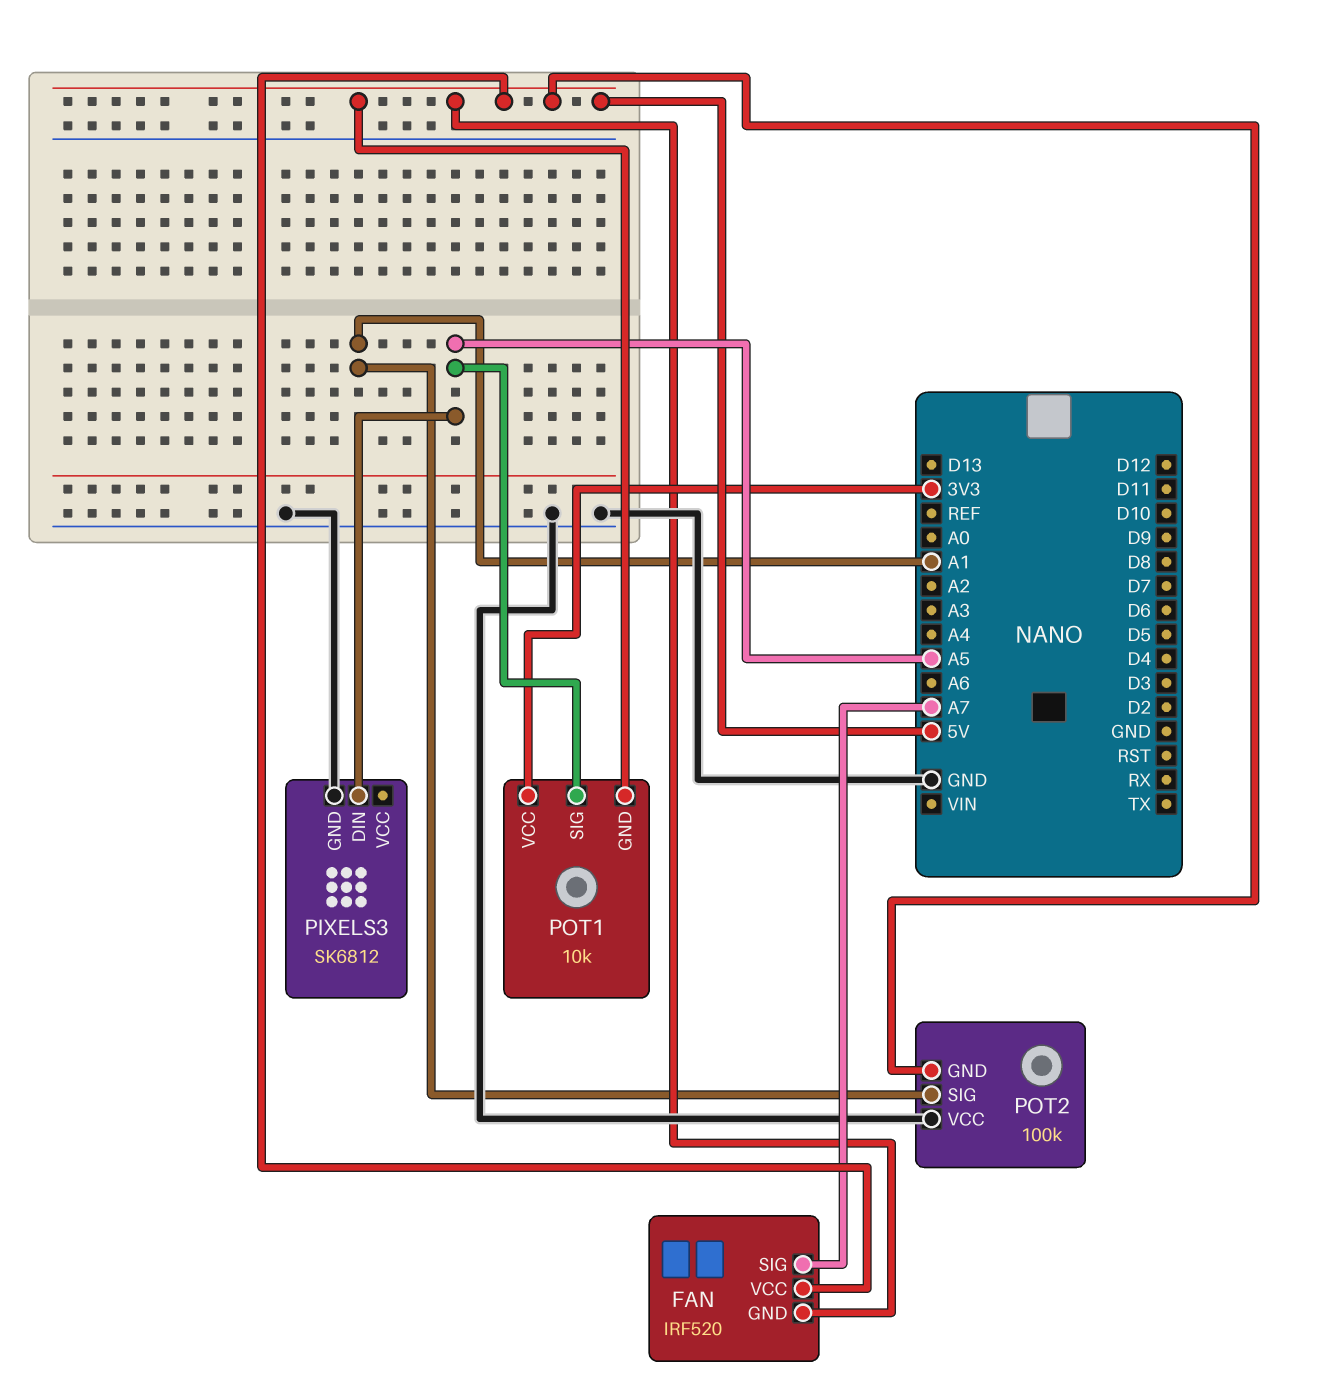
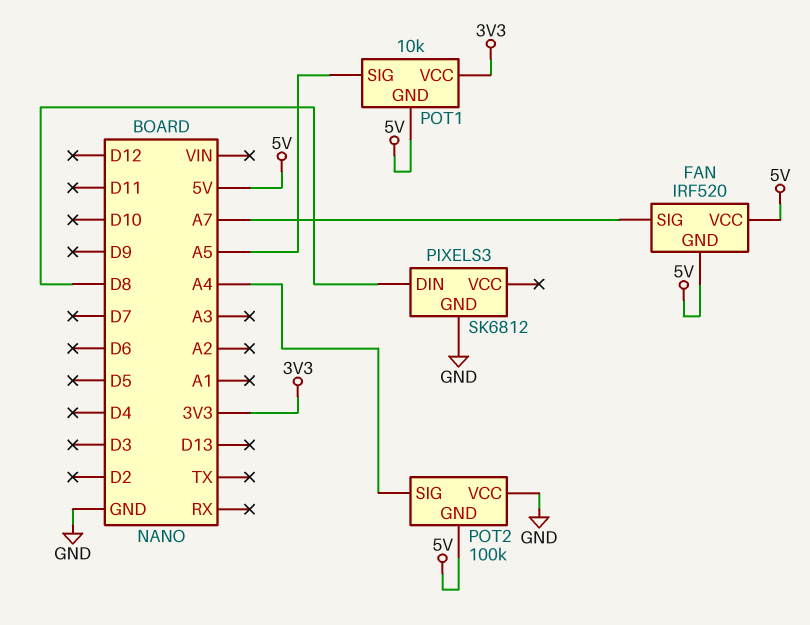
PIXELS3 pin DIN: A5 -> D8
POT2 pin SIG: A1 -> A4

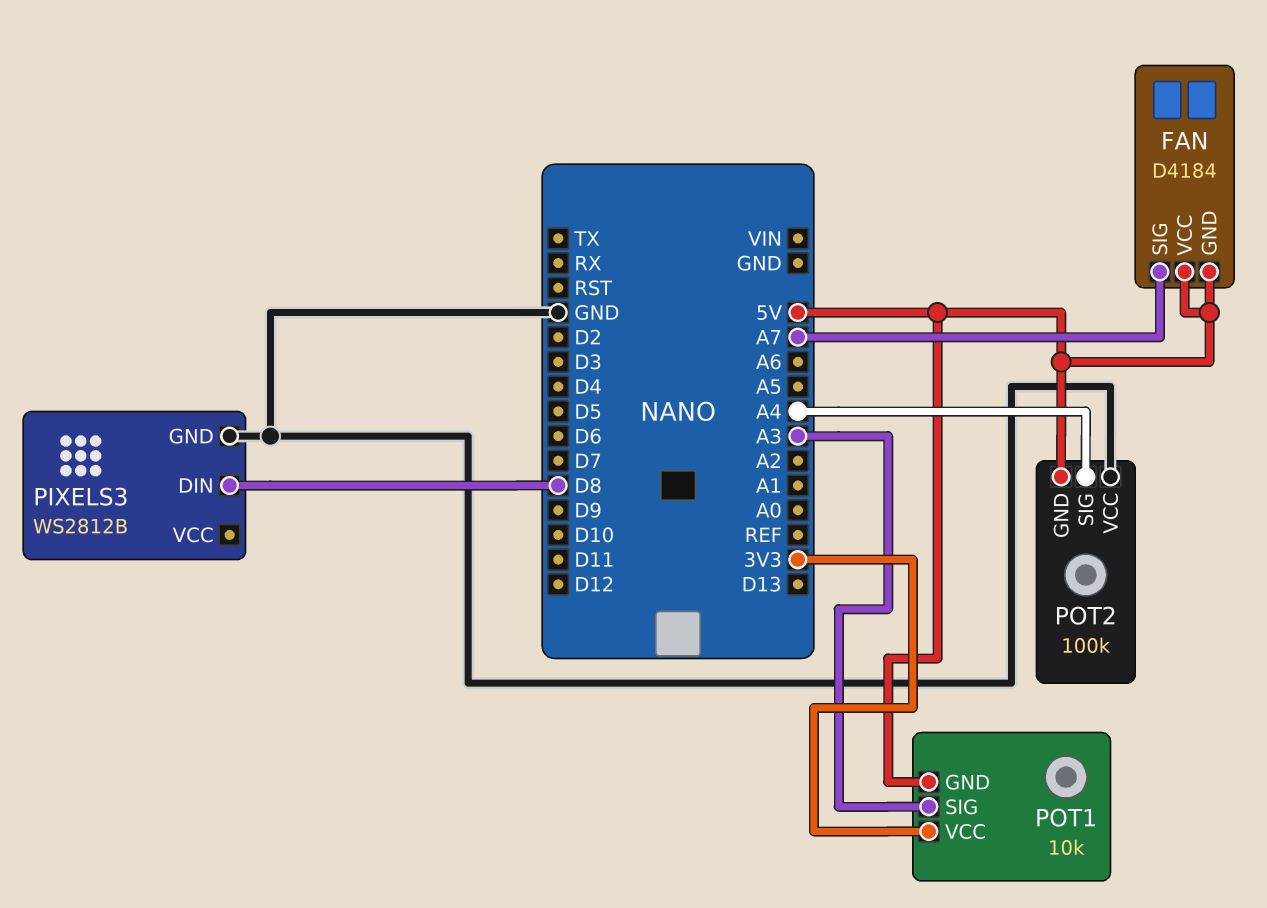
FAN: IRF520 -> D4184
PIXELS3: SK6812 -> WS2812B
POT1 pin SIG: A5 -> A3

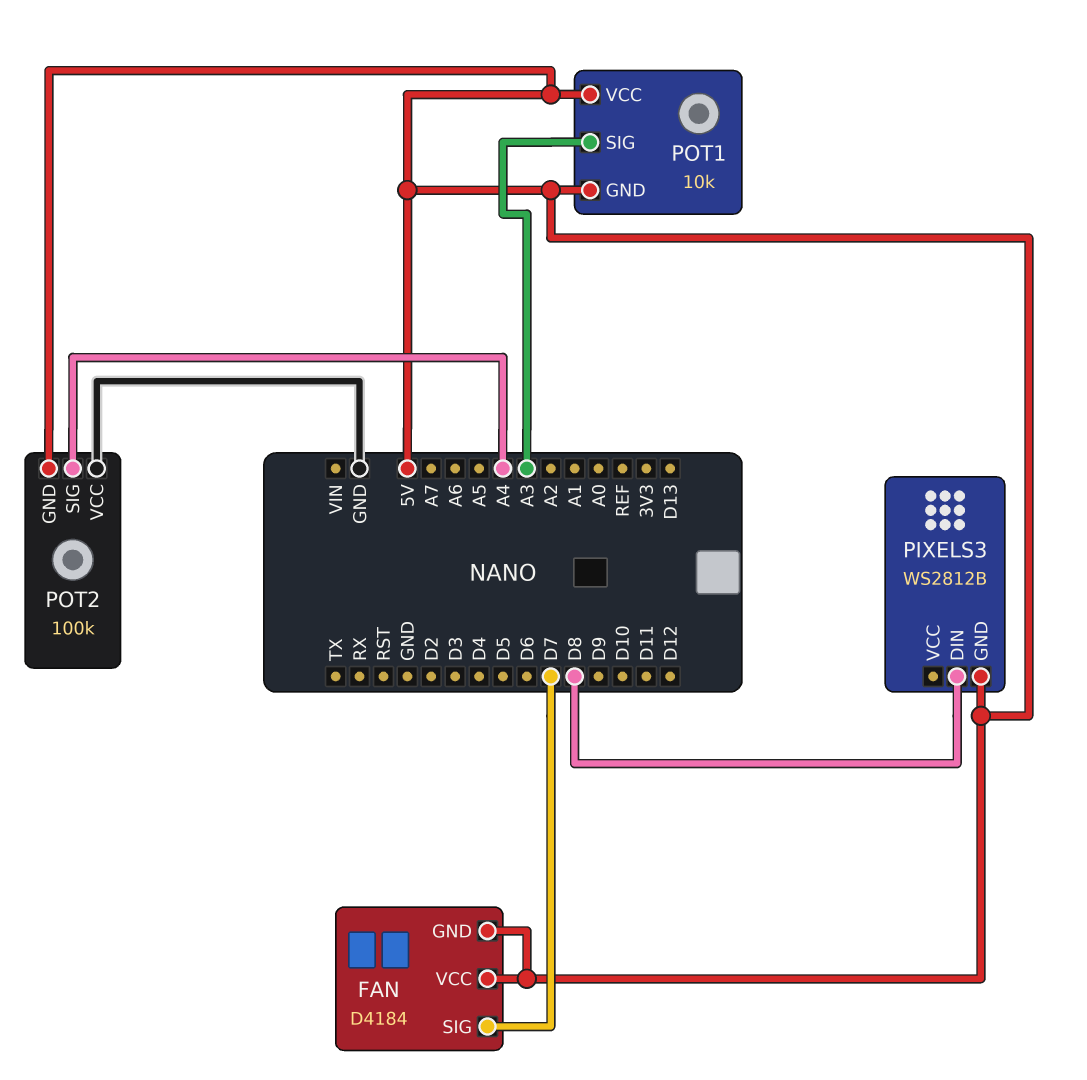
FAN pin SIG: A7 -> D7
PIXELS3 pin GND: GND -> 5V
POT1 pin VCC: 3V3 -> 5V

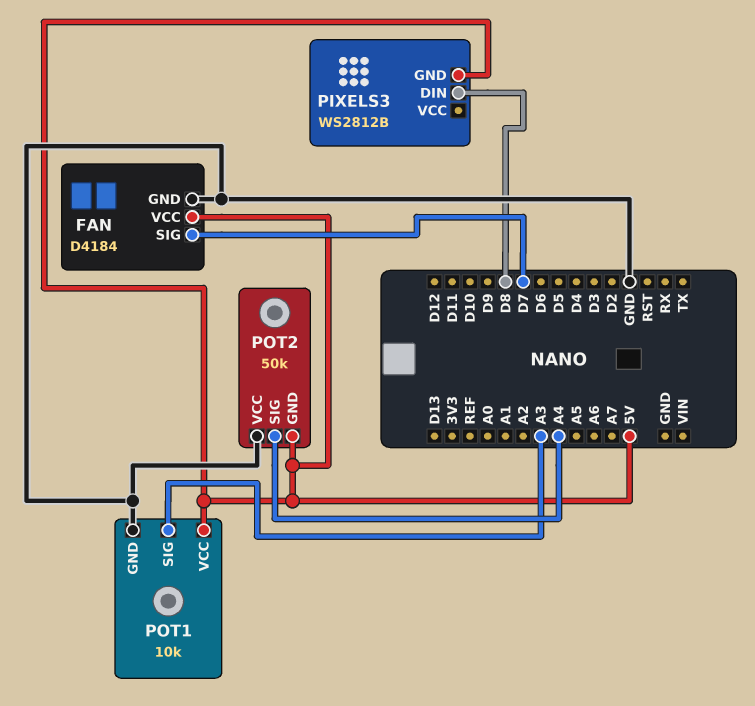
FAN pin GND: 5V -> GND
POT1 pin GND: 5V -> GND
POT2: 100k -> 50k

